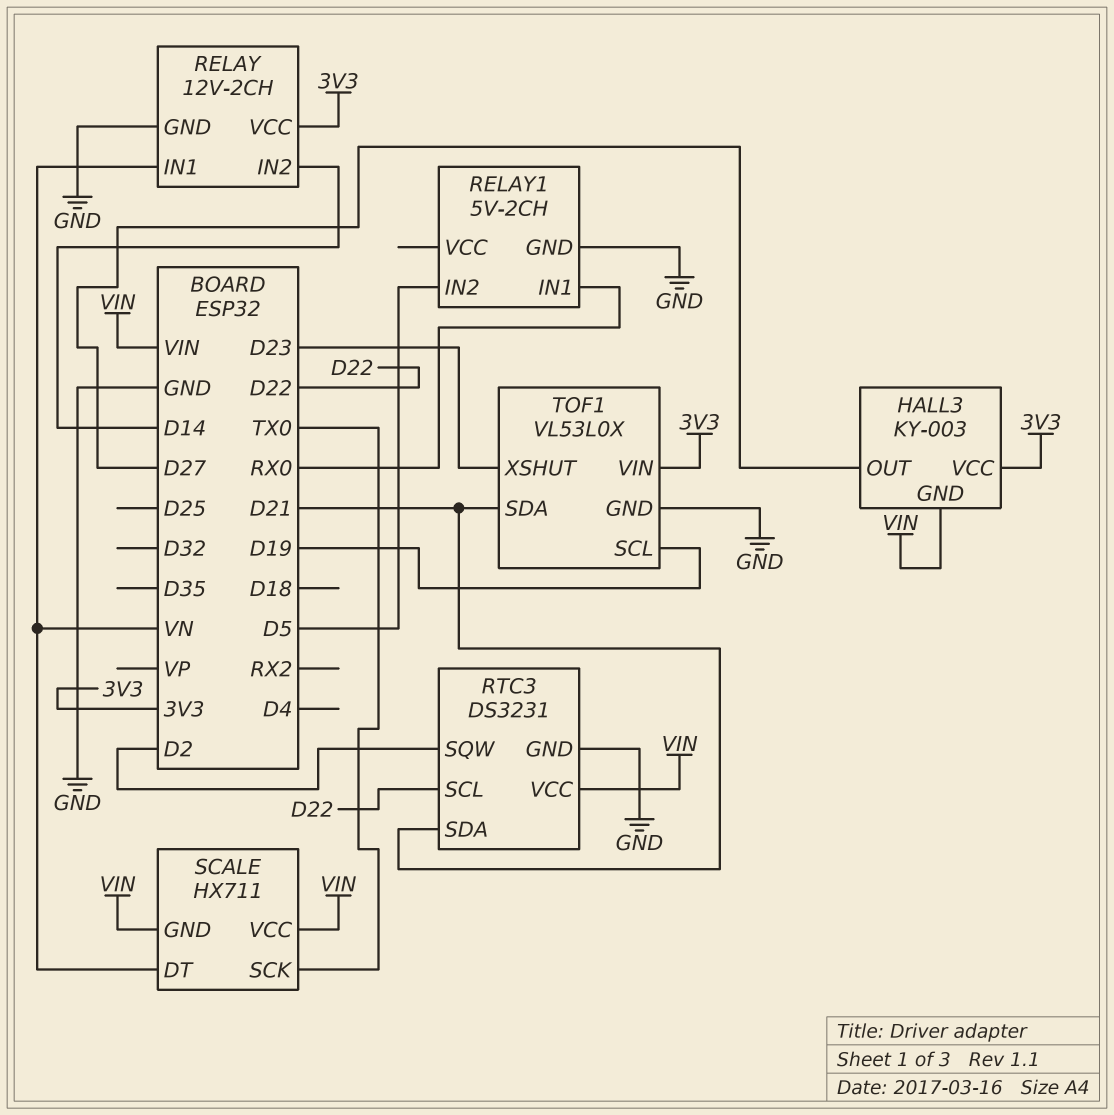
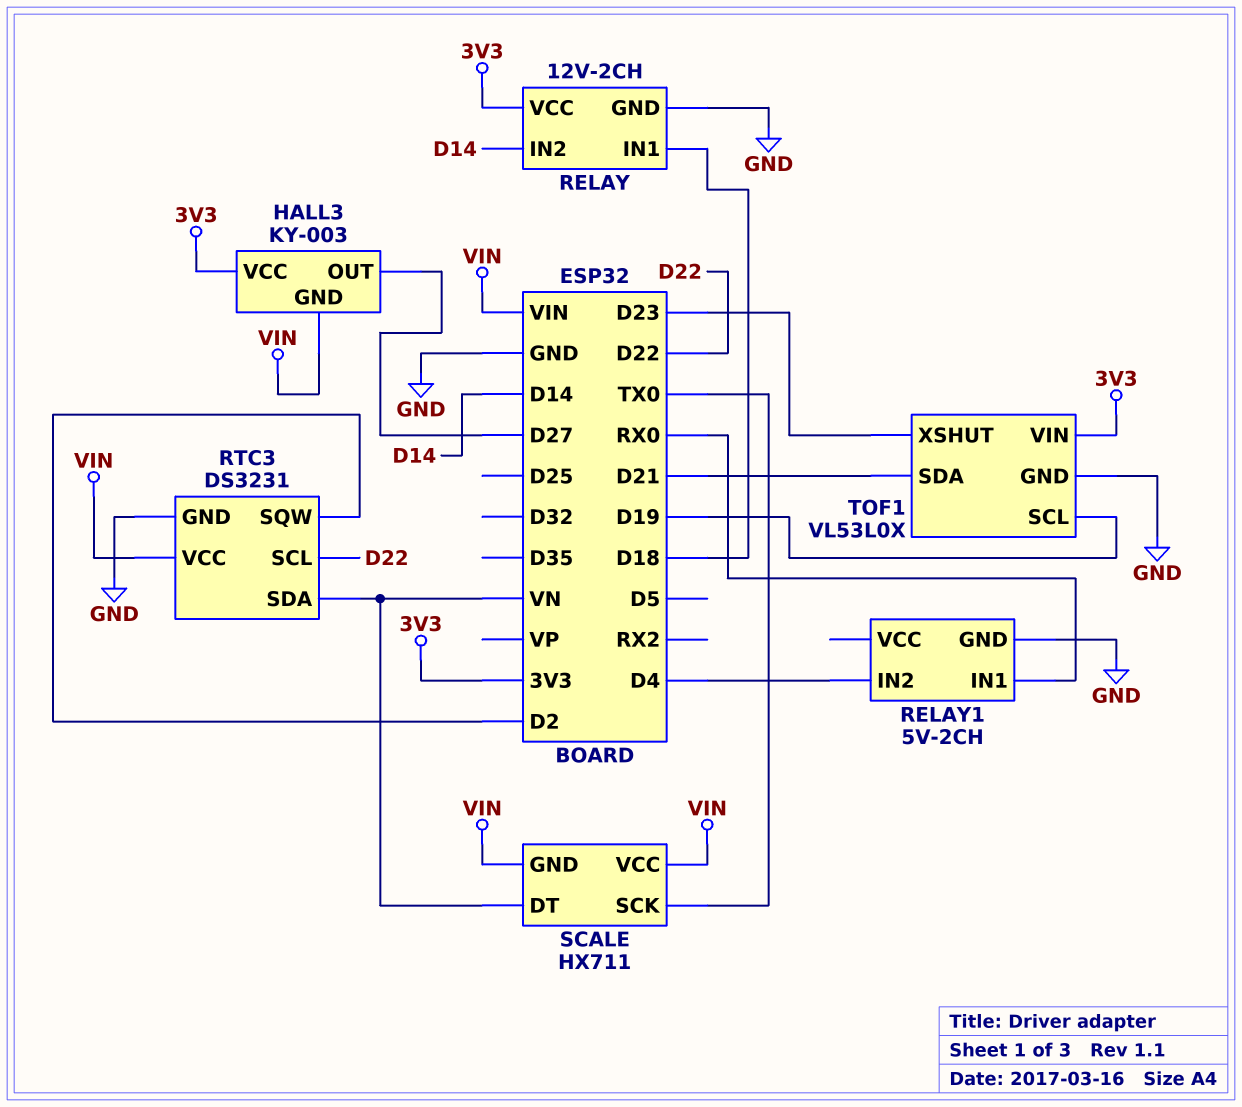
RELAY pin IN1: VN -> D18
RELAY1 pin IN2: D5 -> D4
RTC3 pin SDA: D21 -> VN

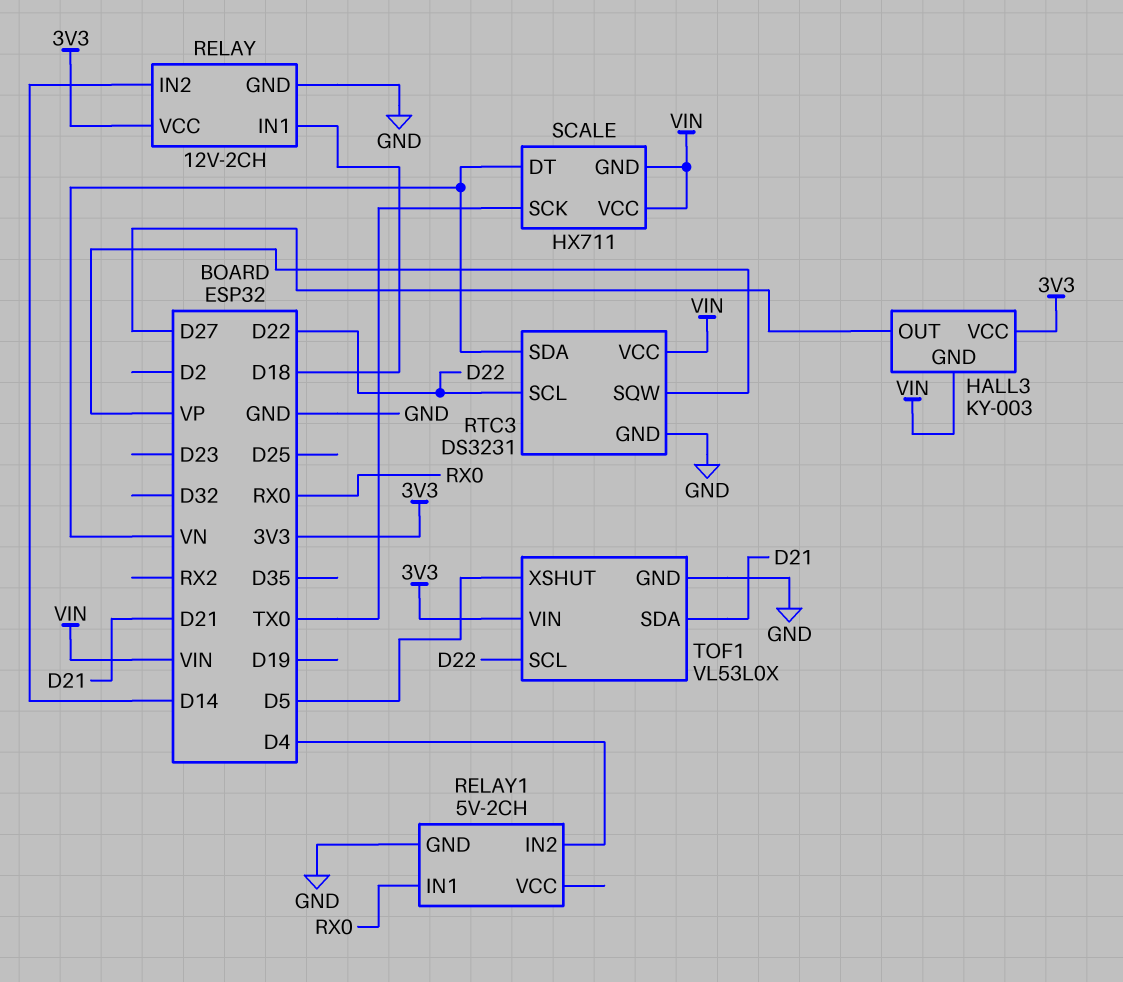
RTC3 pin SQW: D2 -> VP
TOF1 pin SCL: D19 -> D22
TOF1 pin XSHUT: D23 -> D5

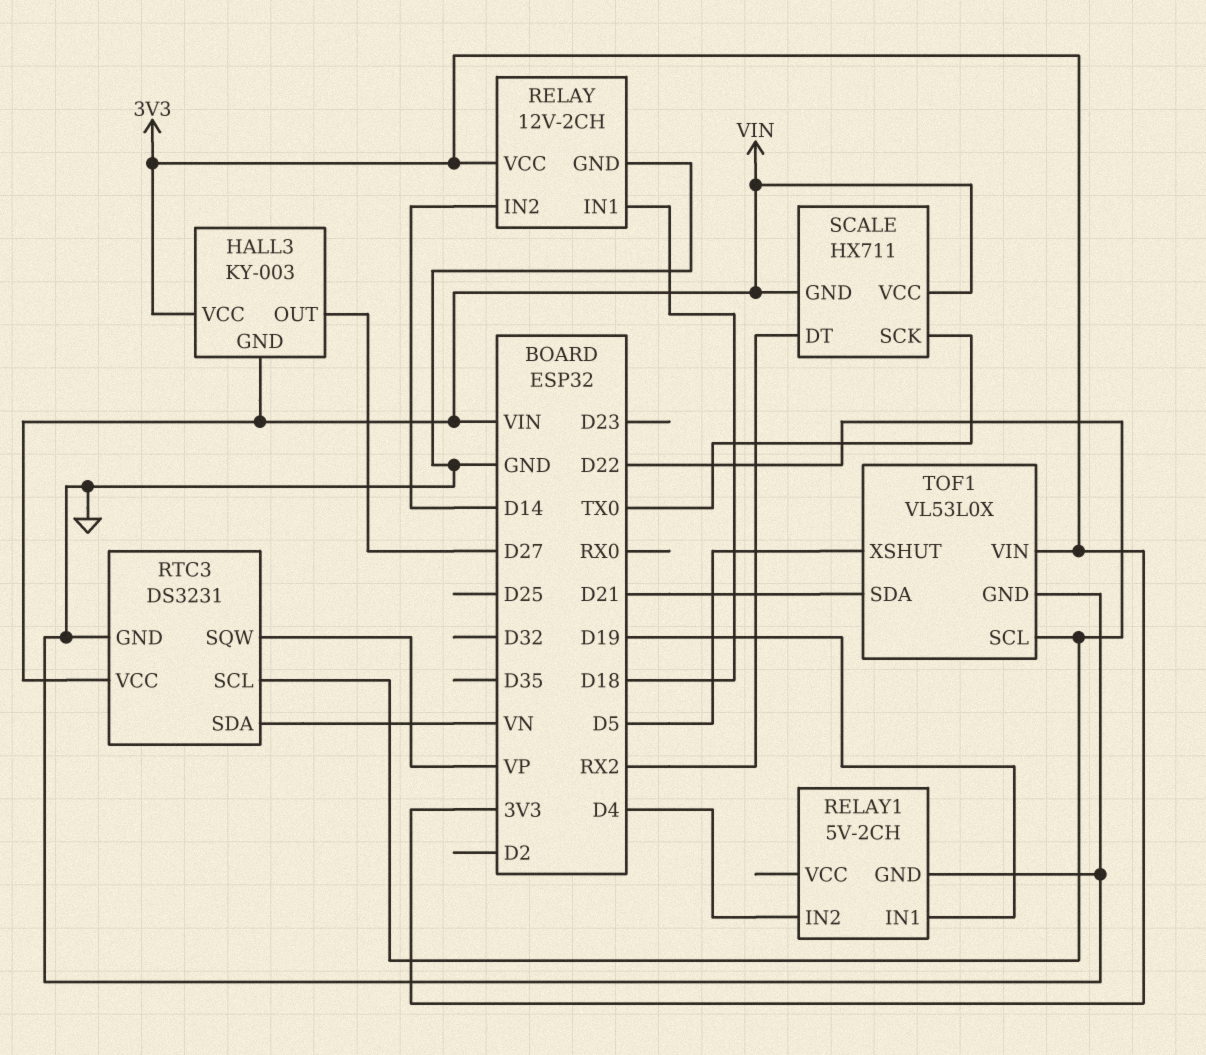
RELAY1 pin IN1: RX0 -> D19
SCALE pin DT: VN -> RX2

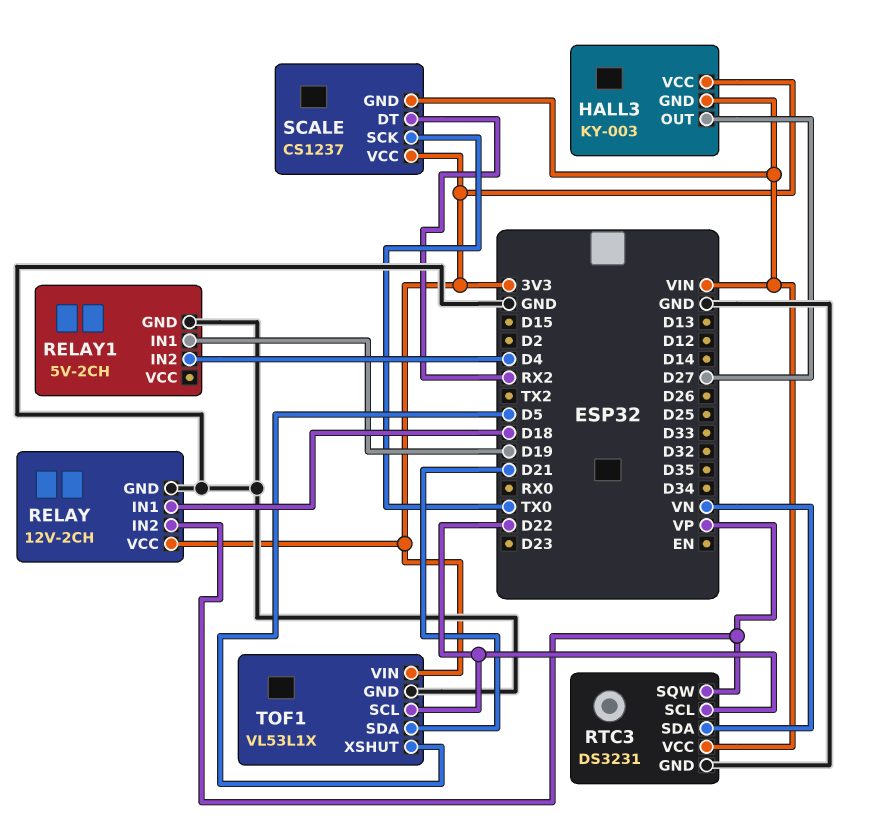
RELAY pin IN2: D14 -> VP
SCALE: HX711 -> CS1237
SCALE pin VCC: VIN -> 3V3
TOF1: VL53L0X -> VL53L1X

